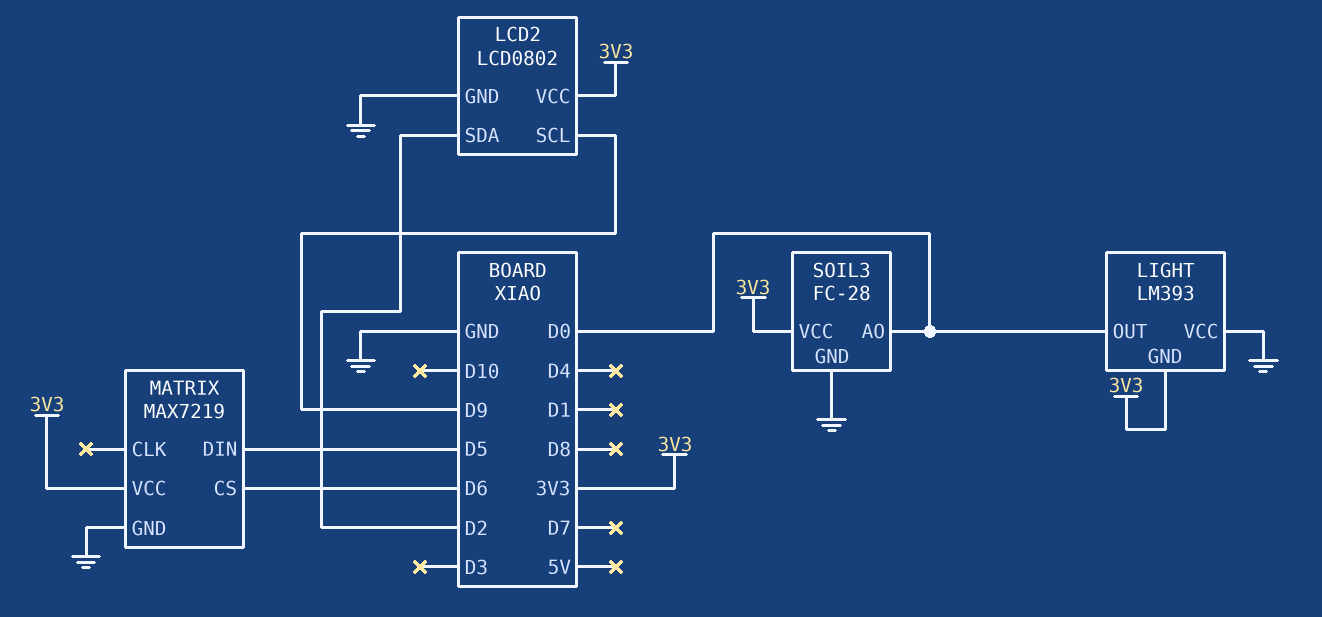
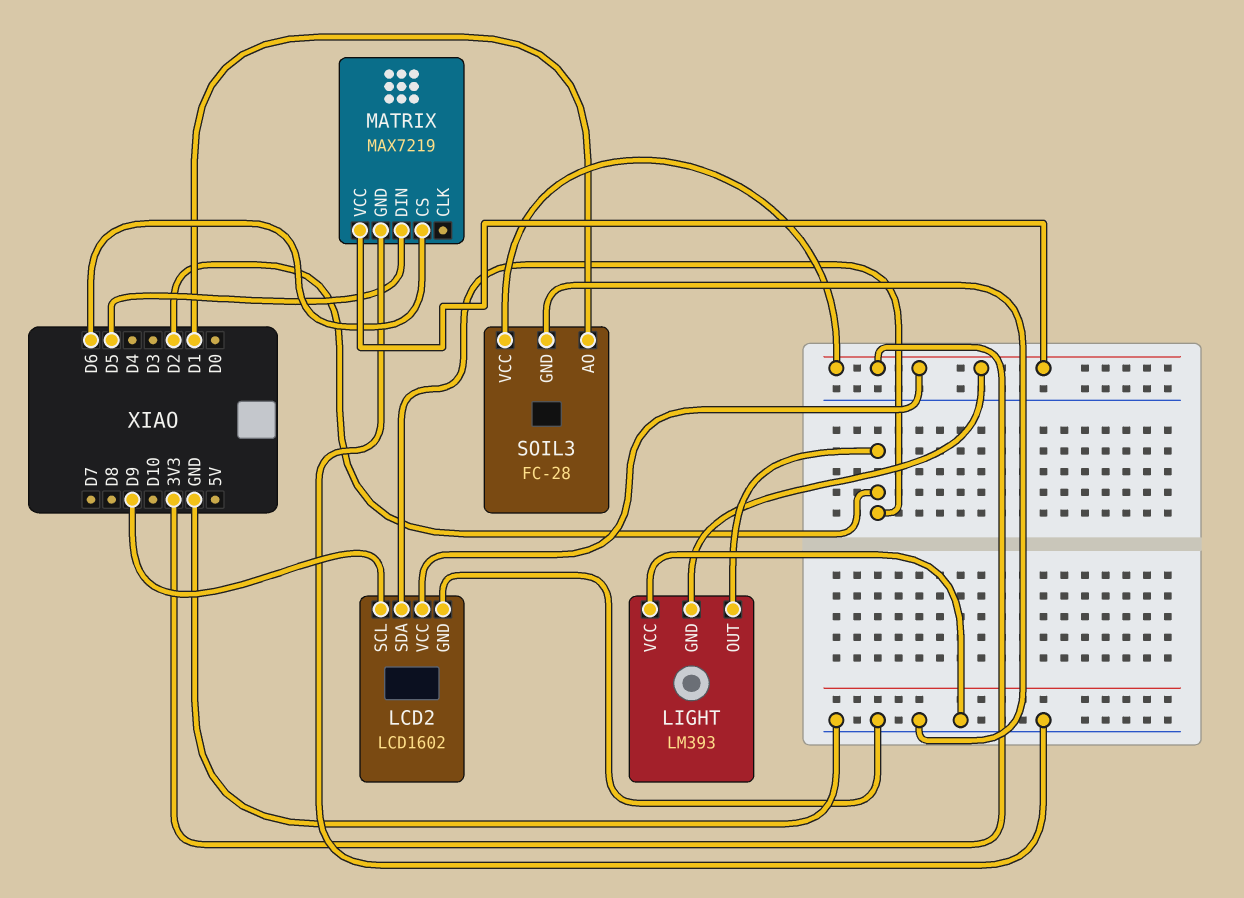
LCD2: LCD0802 -> LCD1602
LIGHT pin OUT: D0 -> D2
SOIL3 pin AO: D0 -> D1

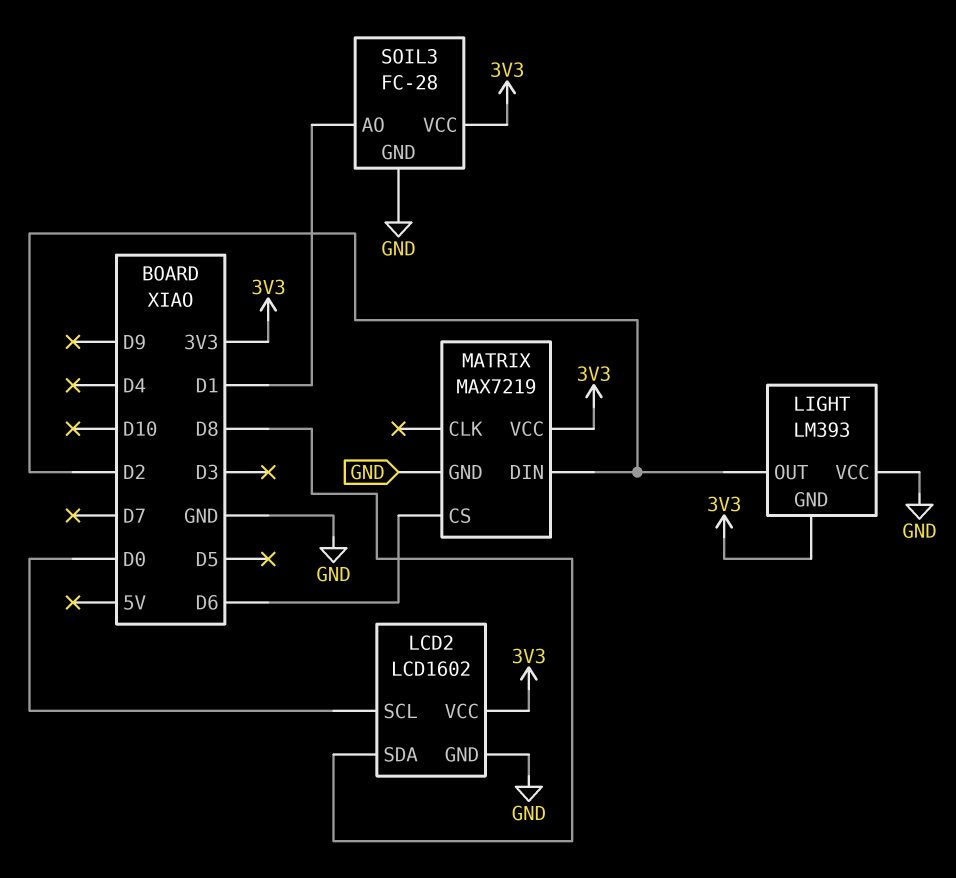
LCD2 pin SCL: D9 -> D0
LCD2 pin SDA: D2 -> D8
MATRIX pin DIN: D5 -> D2

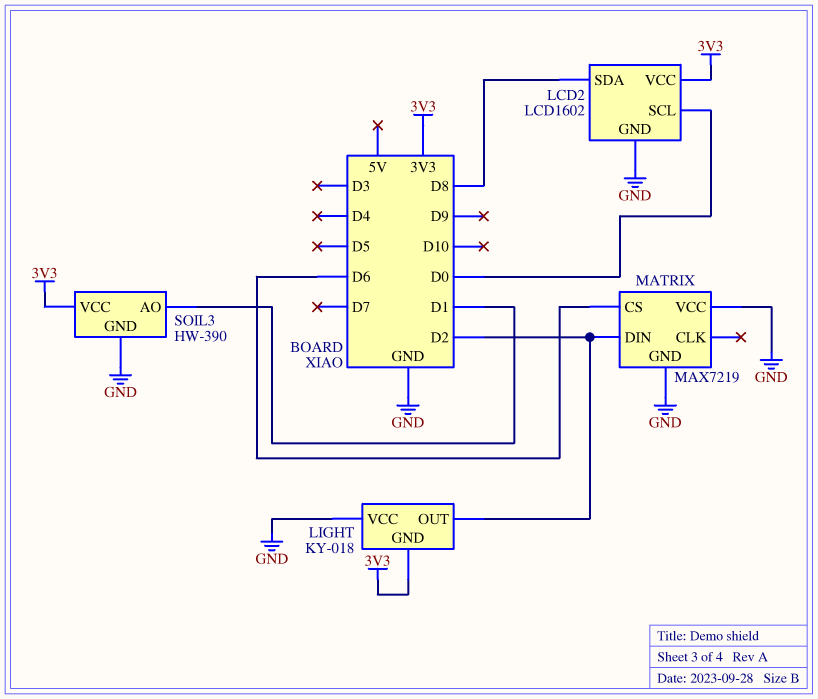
LIGHT: LM393 -> KY-018
MATRIX pin VCC: 3V3 -> GND
SOIL3: FC-28 -> HW-390

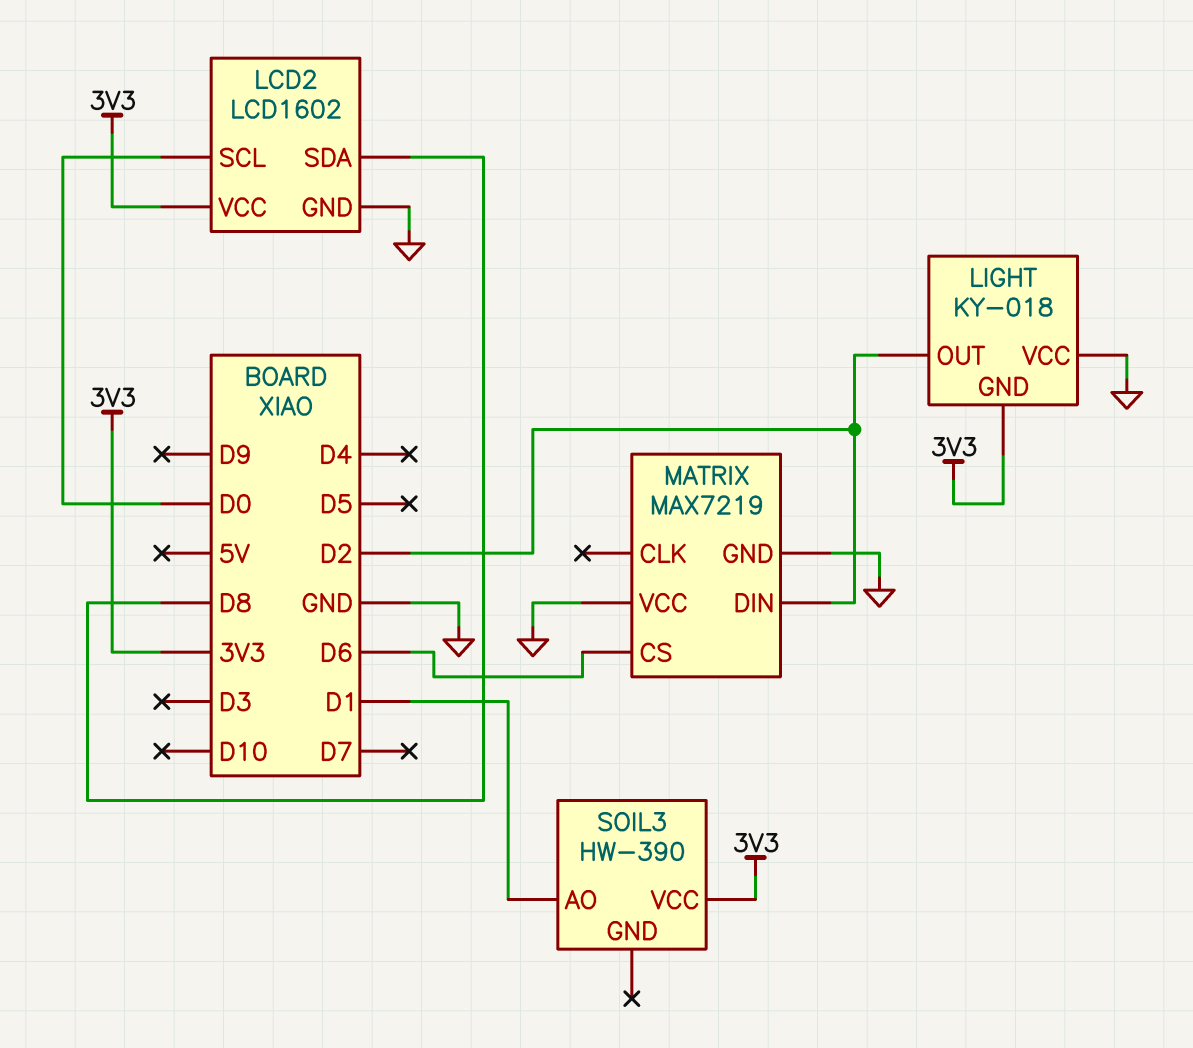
SOIL3 pin GND: GND -> none

